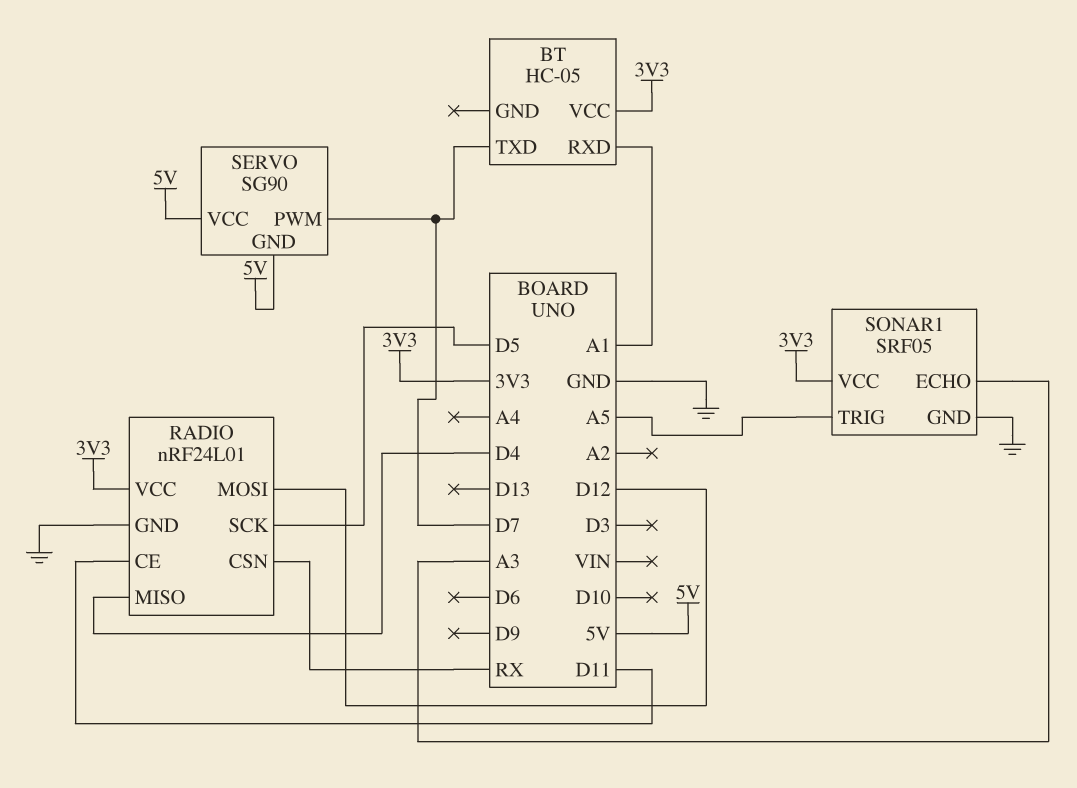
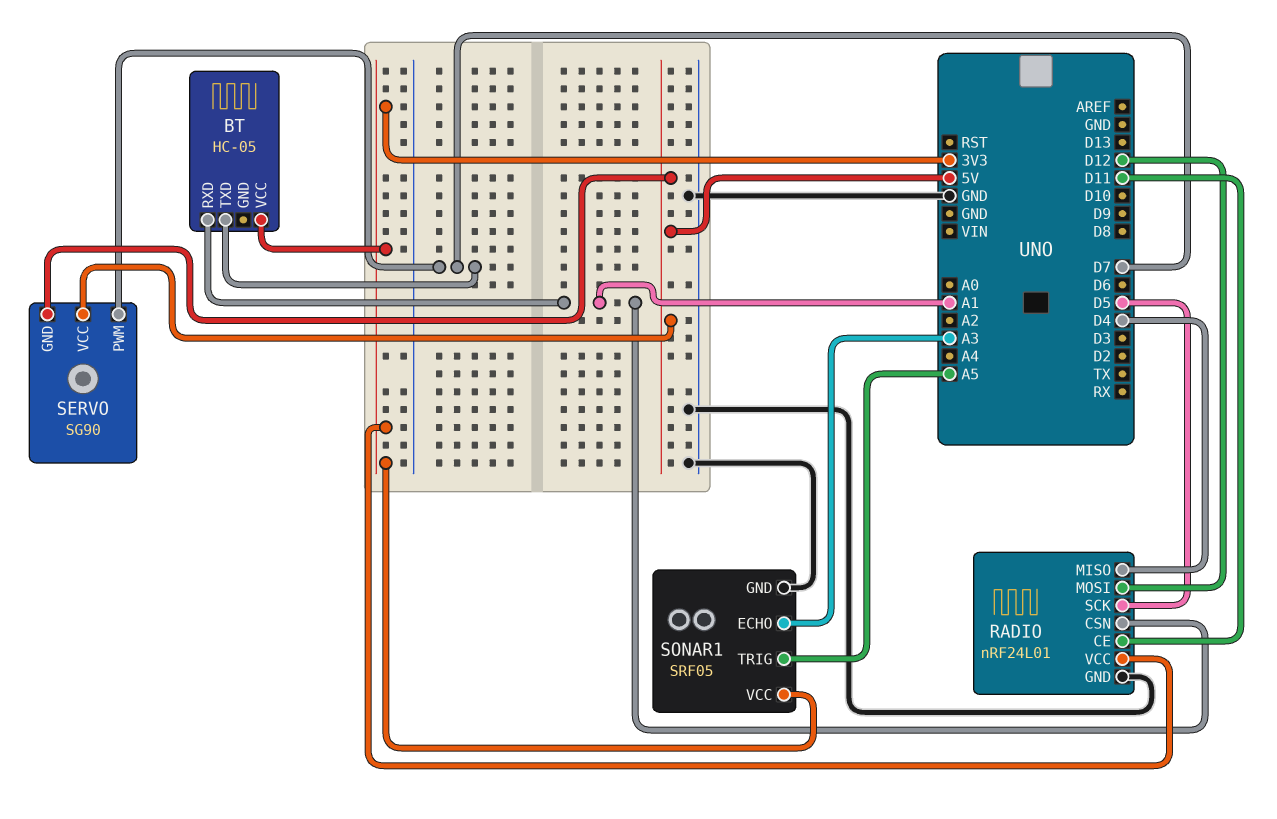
RADIO pin CSN: RX -> A1

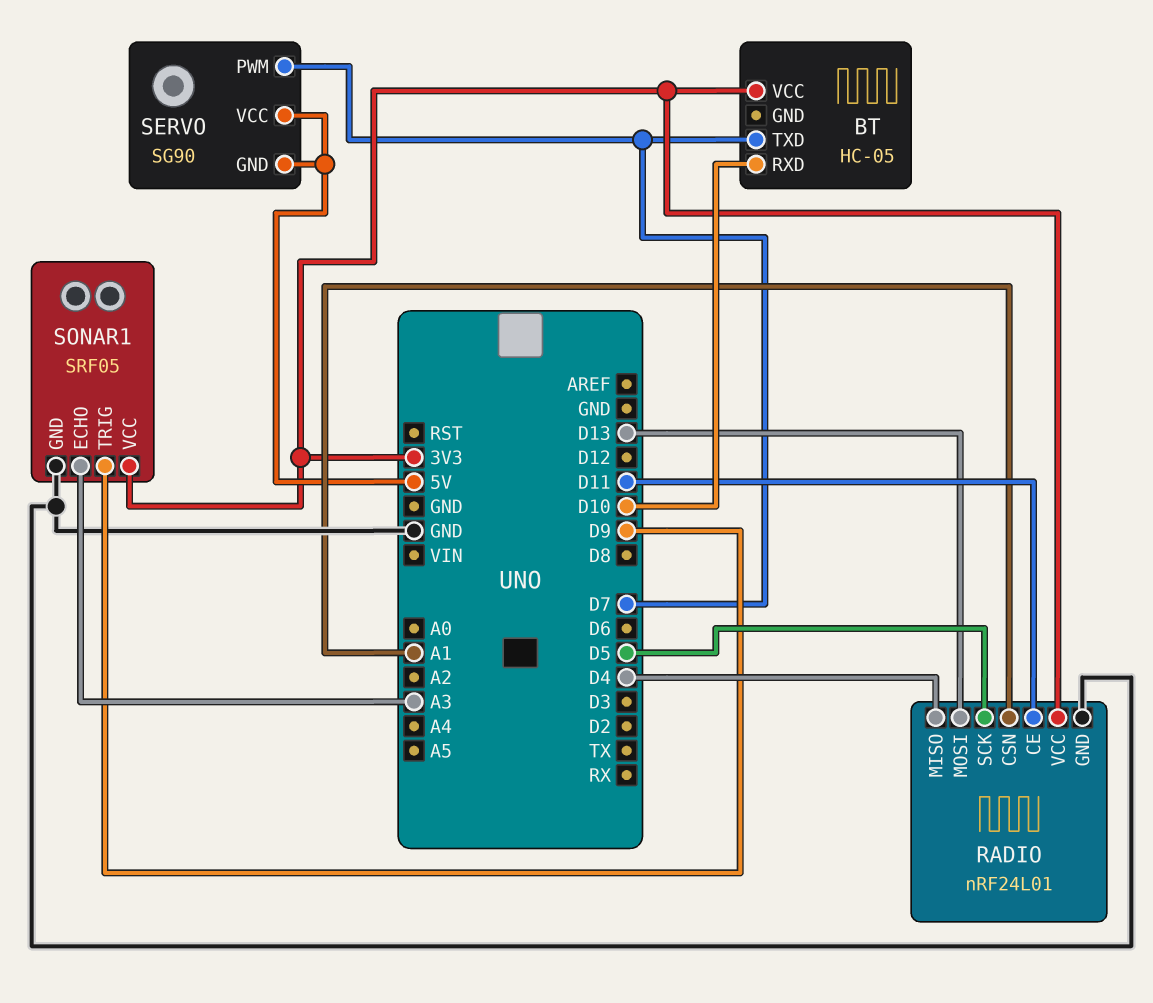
BT pin RXD: A1 -> D10
RADIO pin MOSI: D12 -> D13
SONAR1 pin TRIG: A5 -> D9

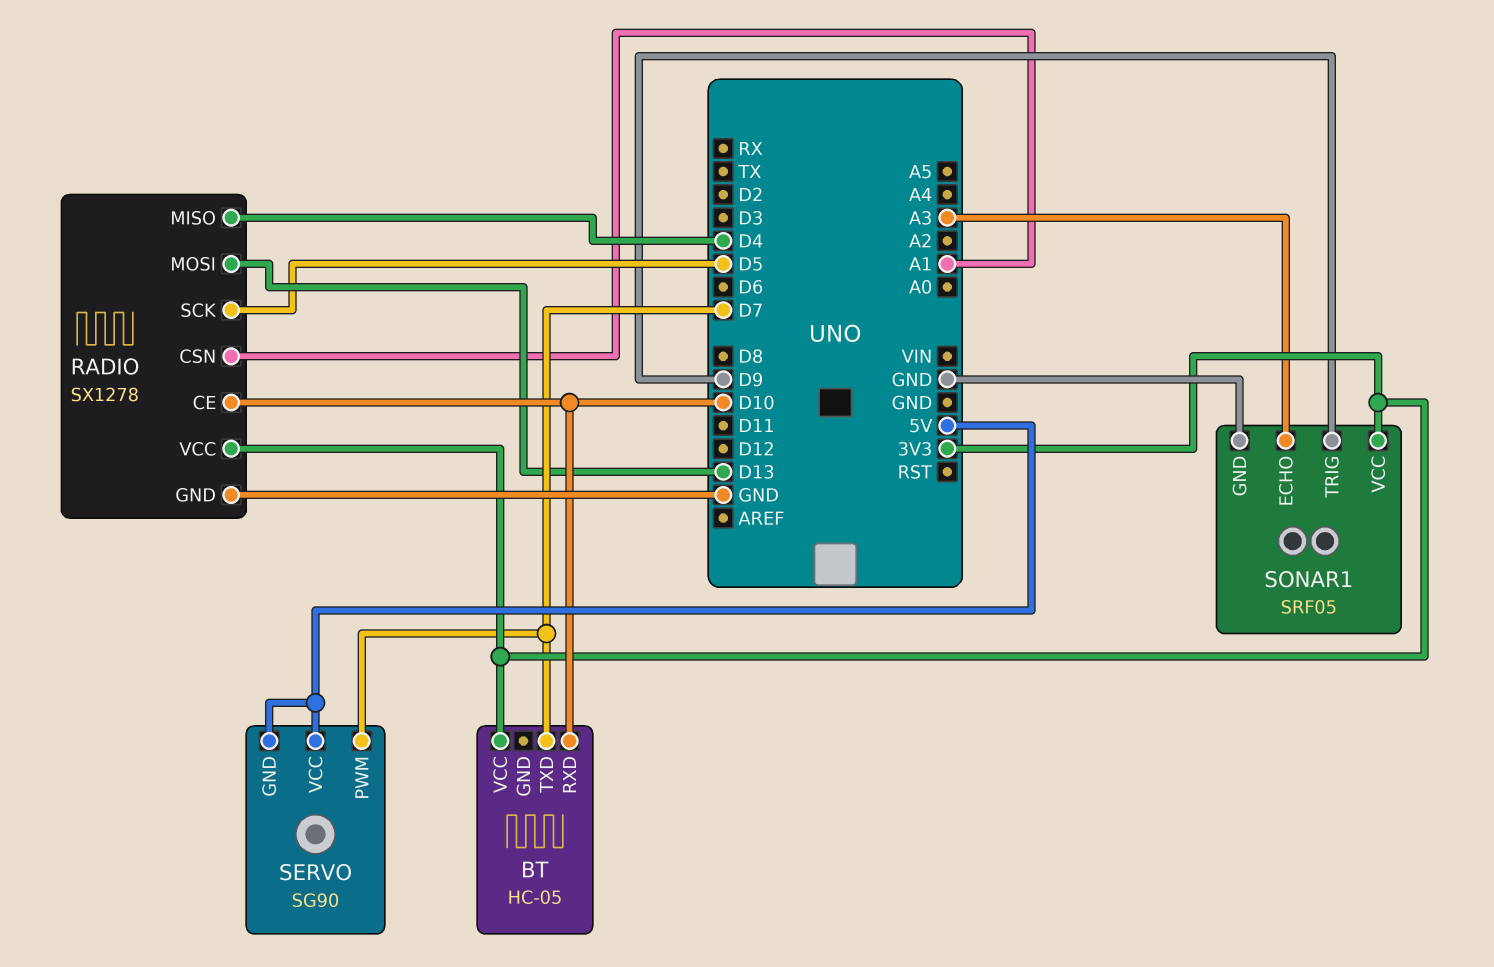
RADIO: nRF24L01 -> SX1278
RADIO pin CE: D11 -> D10

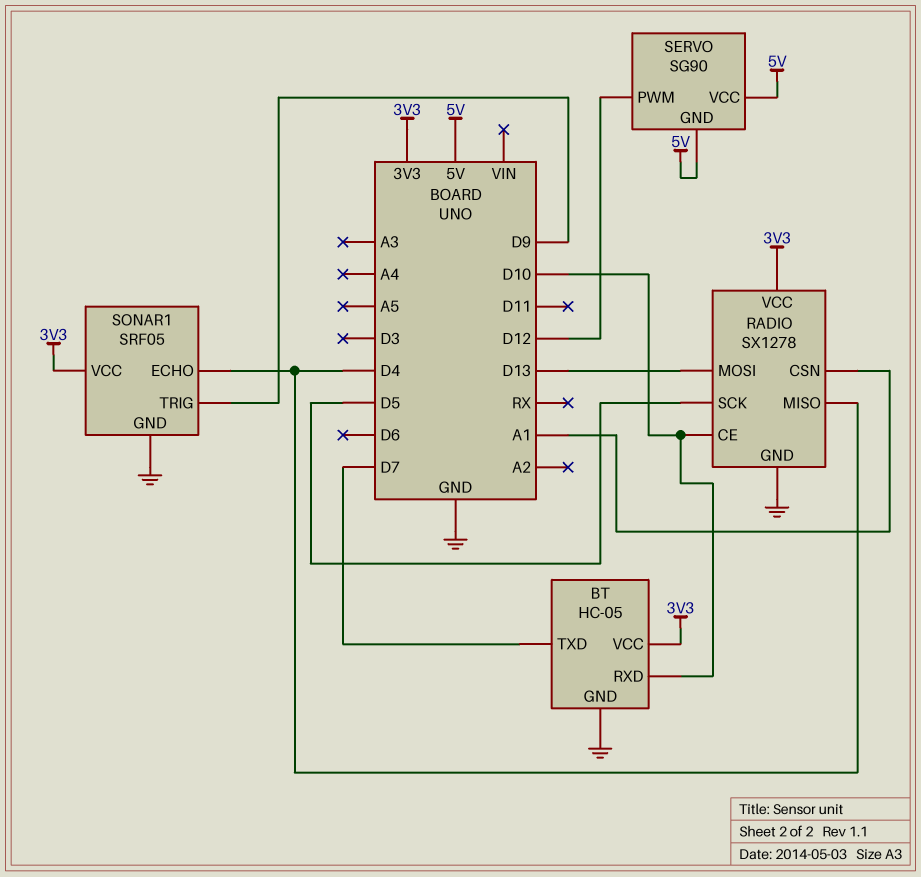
BT pin GND: none -> GND
SERVO pin PWM: D7 -> D12
SONAR1 pin ECHO: A3 -> D4

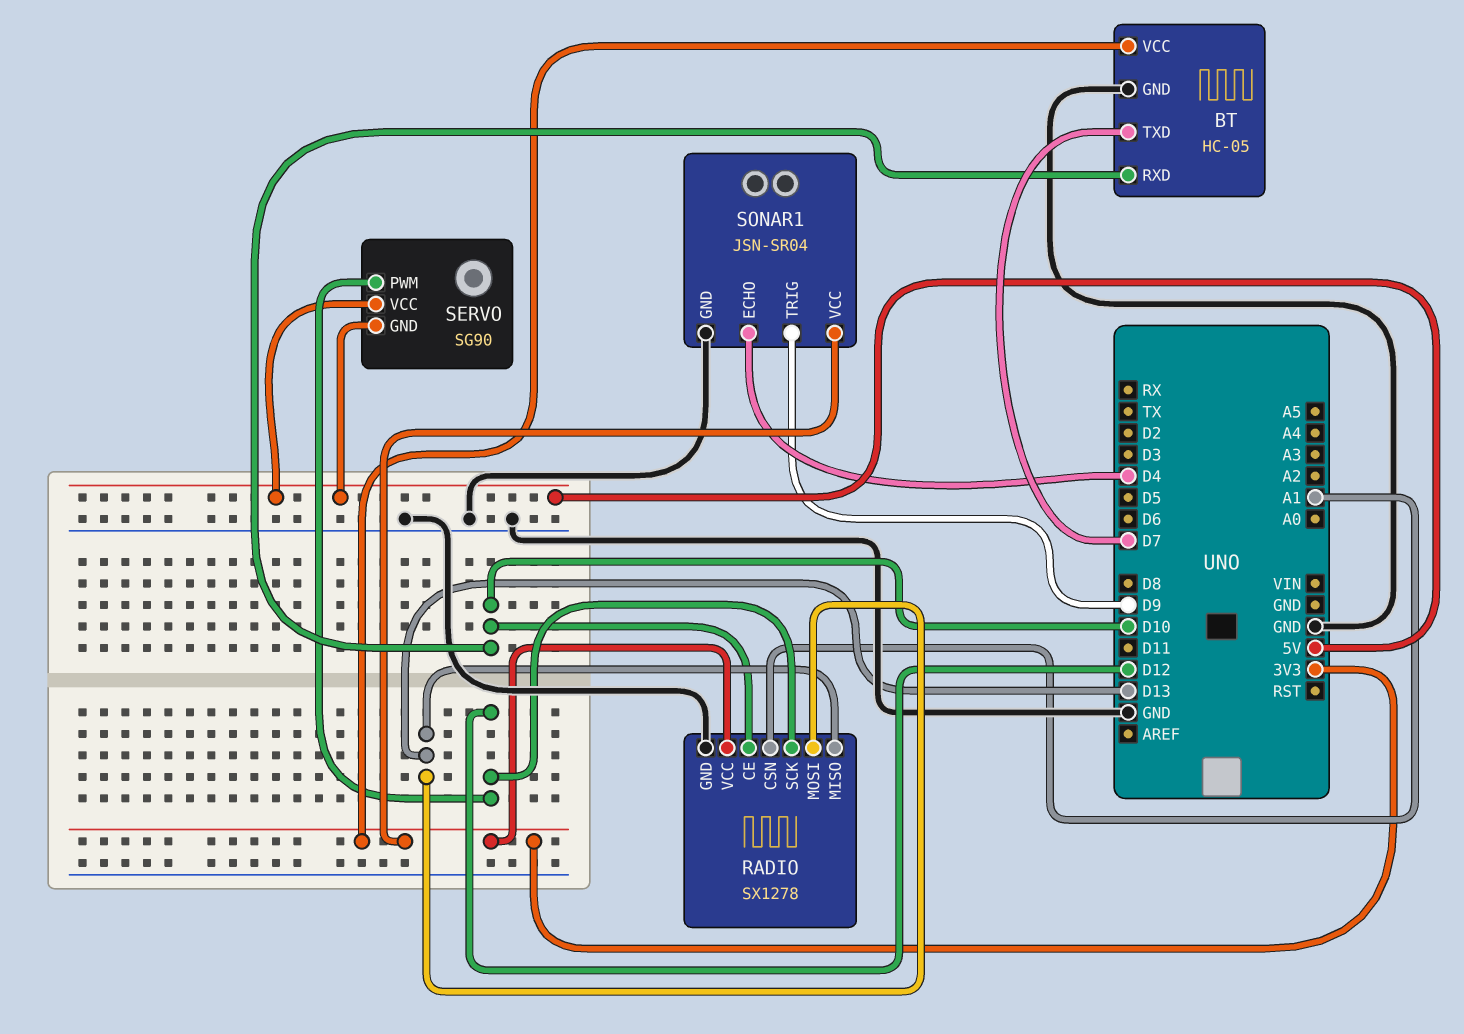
RADIO pin MISO: D4 -> D13
RADIO pin SCK: D5 -> D12
SONAR1: SRF05 -> JSN-SR04

